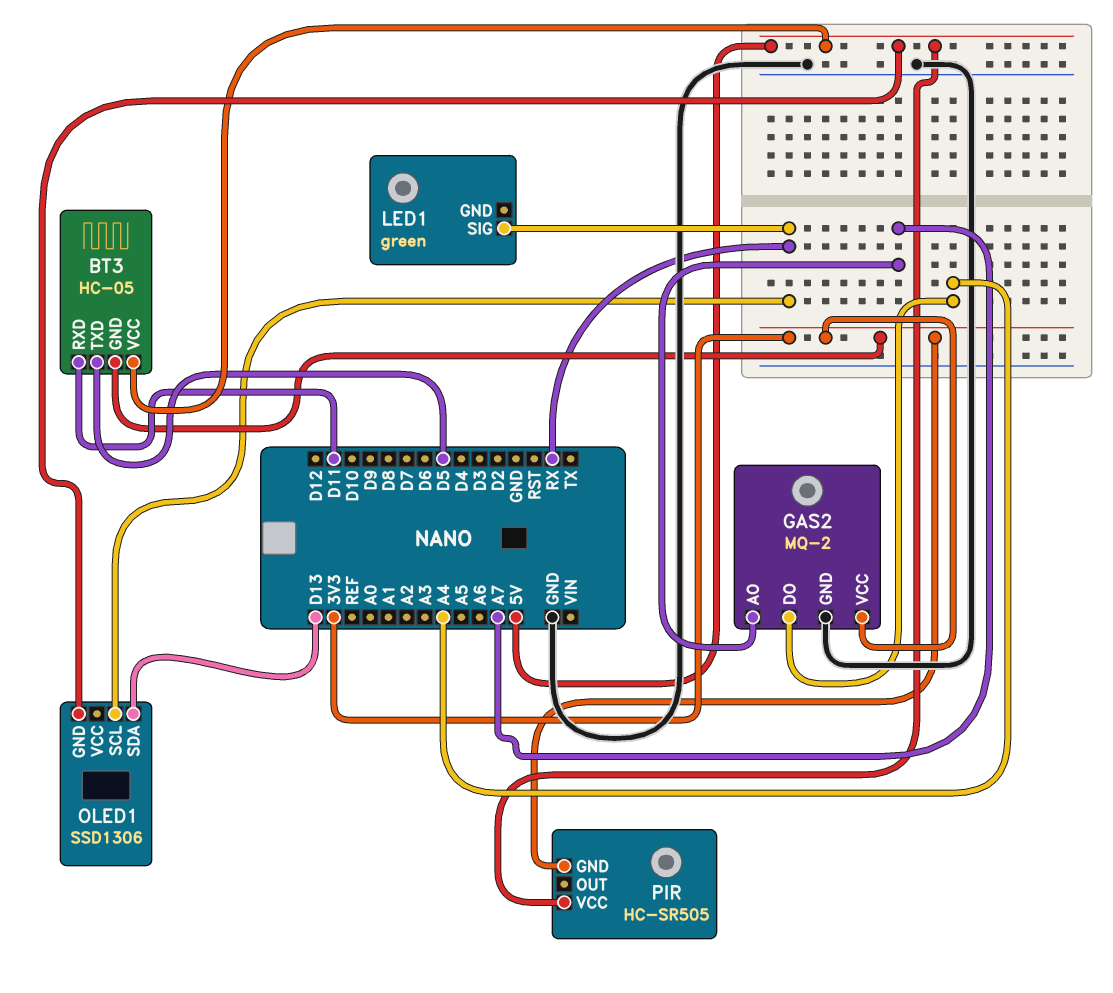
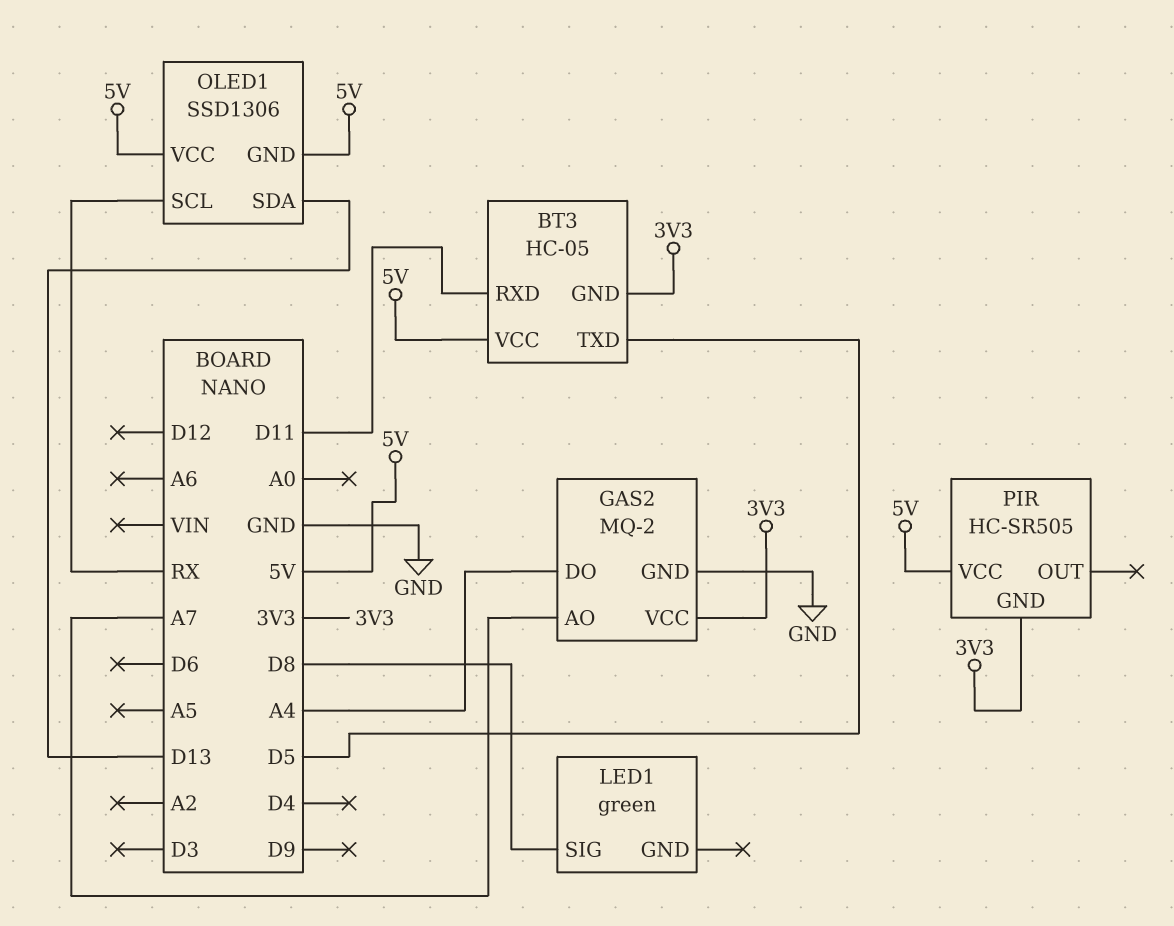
LED1 pin SIG: RX -> D8
OLED1 pin VCC: none -> 5V

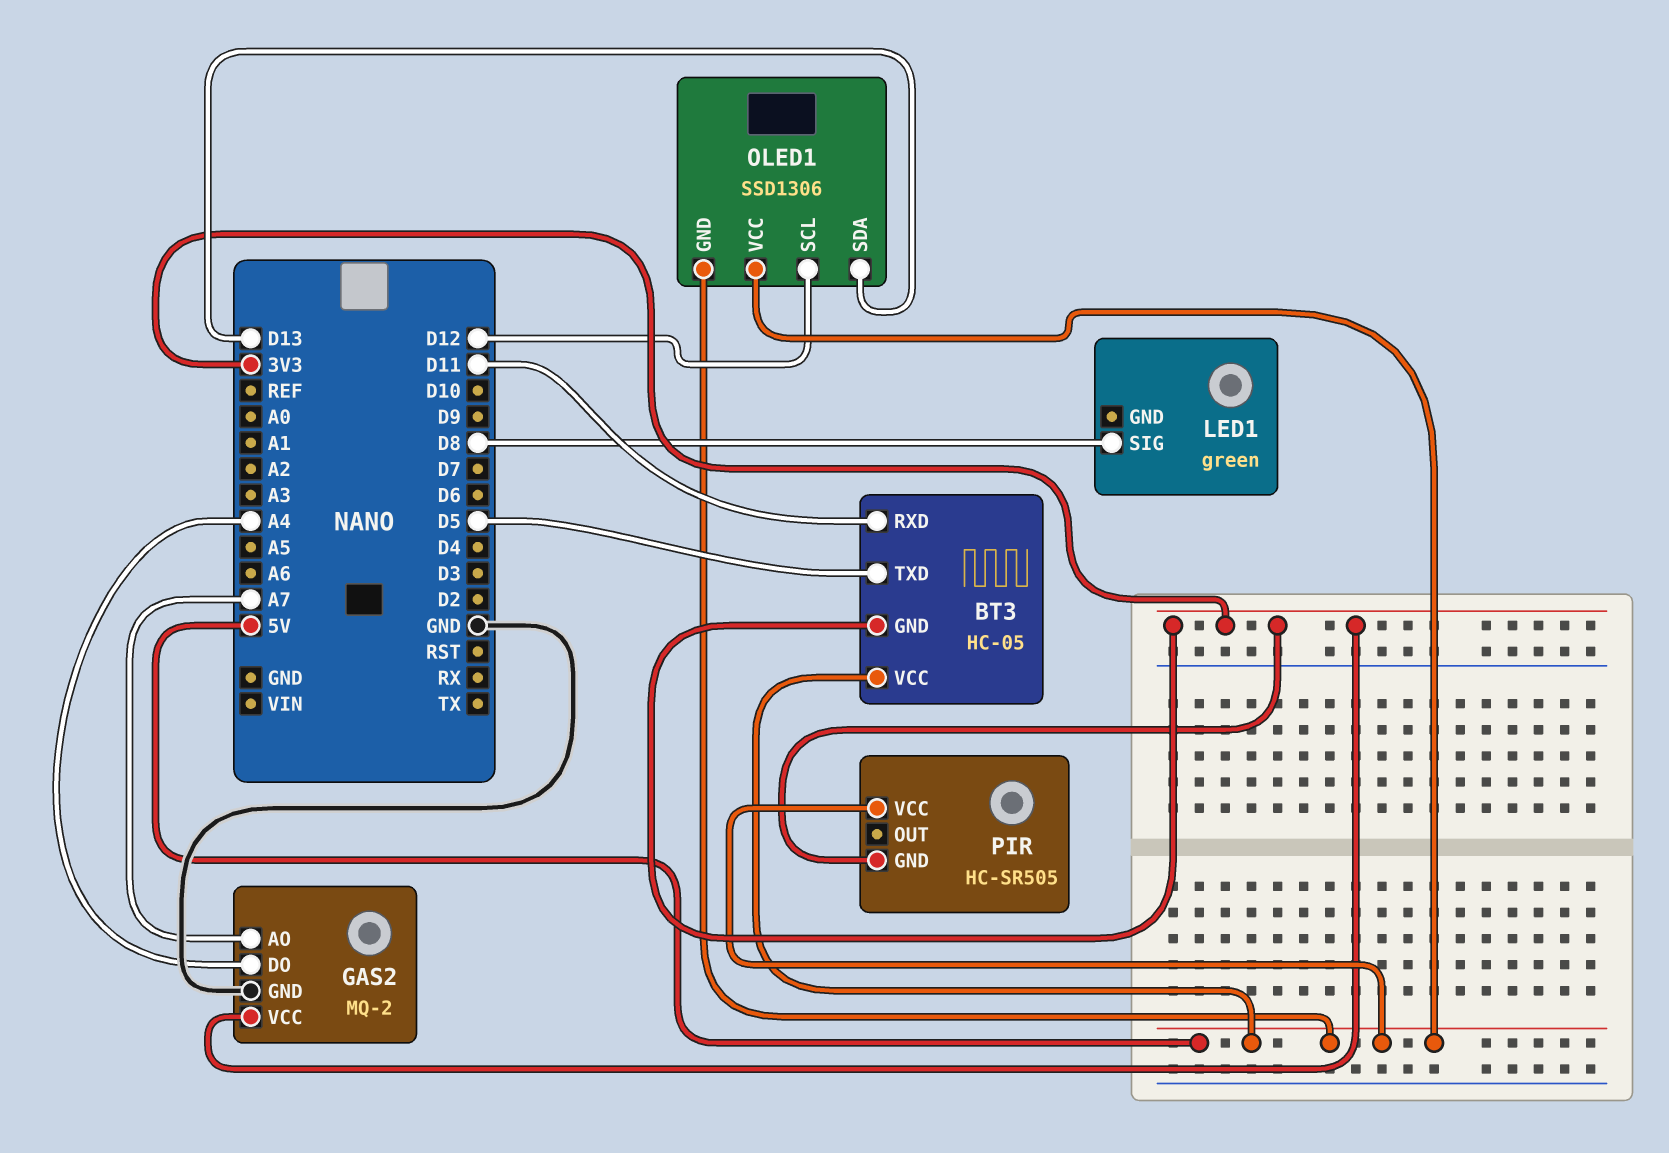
OLED1 pin SCL: RX -> D12

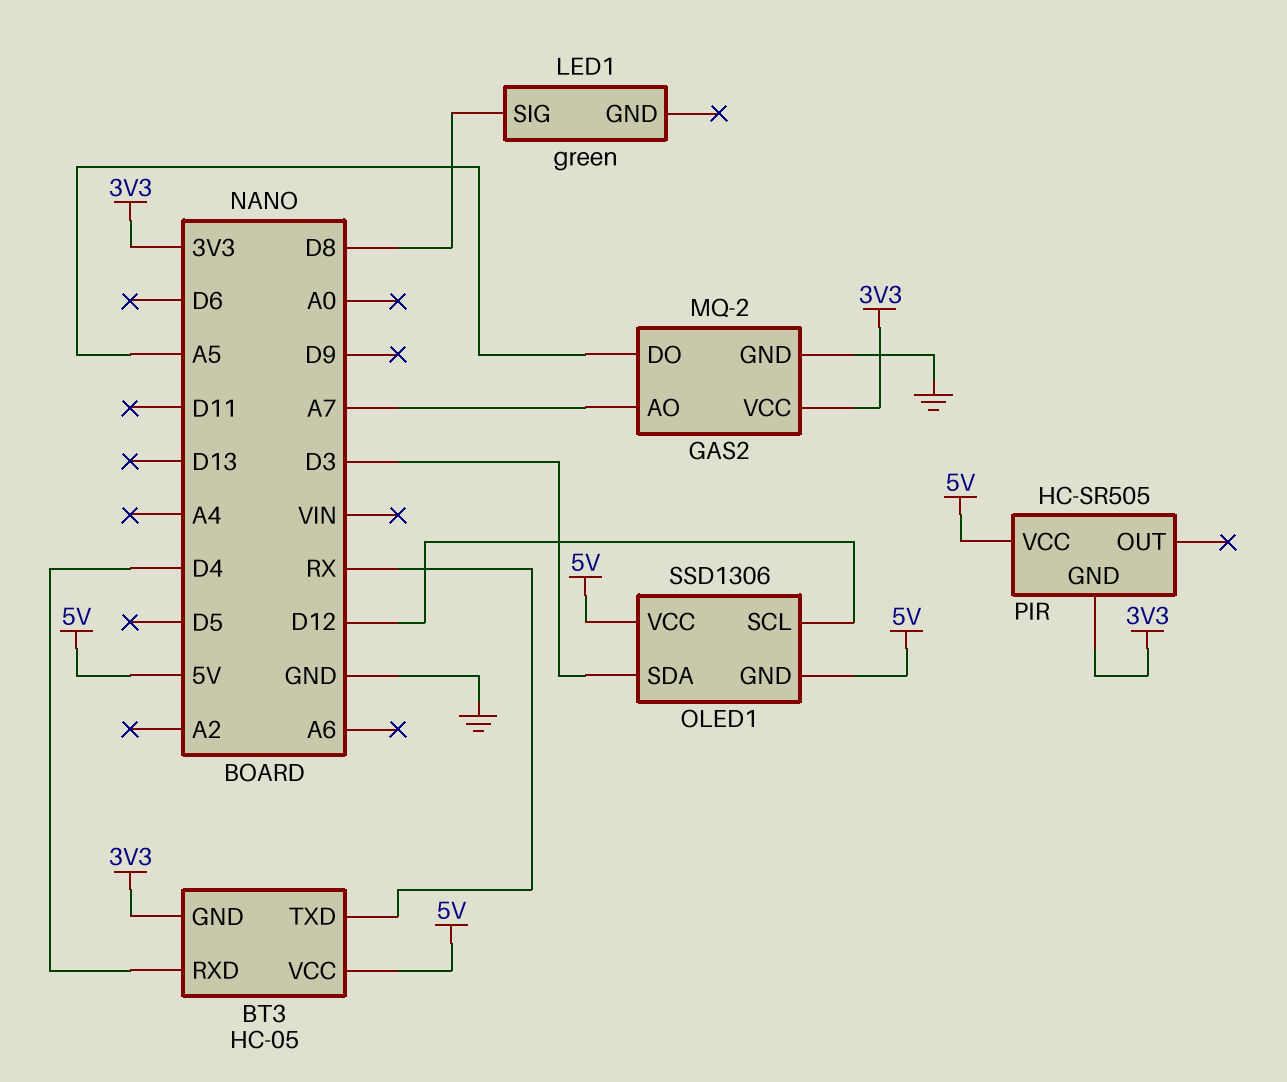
BT3 pin RXD: D11 -> D4
BT3 pin TXD: D5 -> RX
GAS2 pin DO: A4 -> A5
OLED1 pin SDA: D13 -> D3

